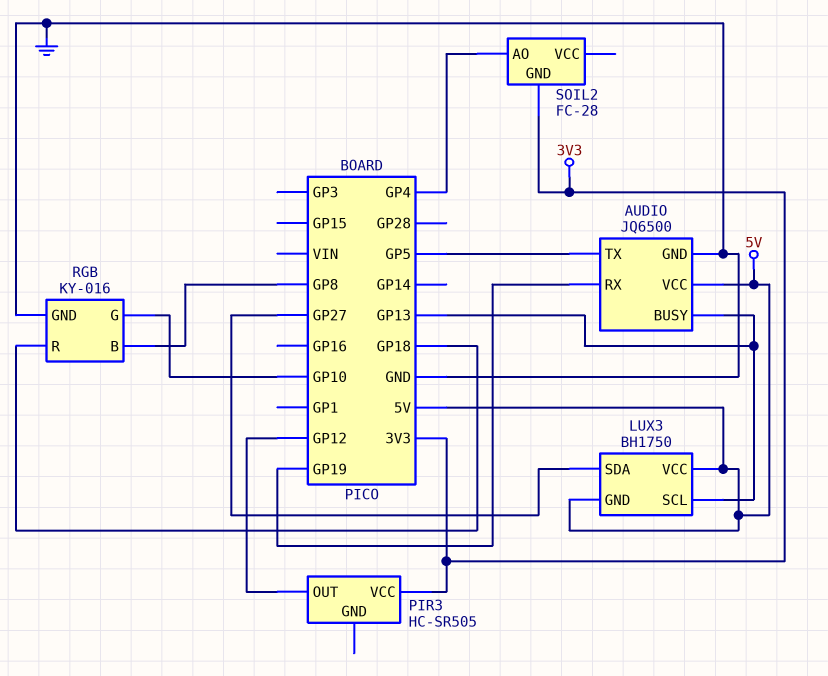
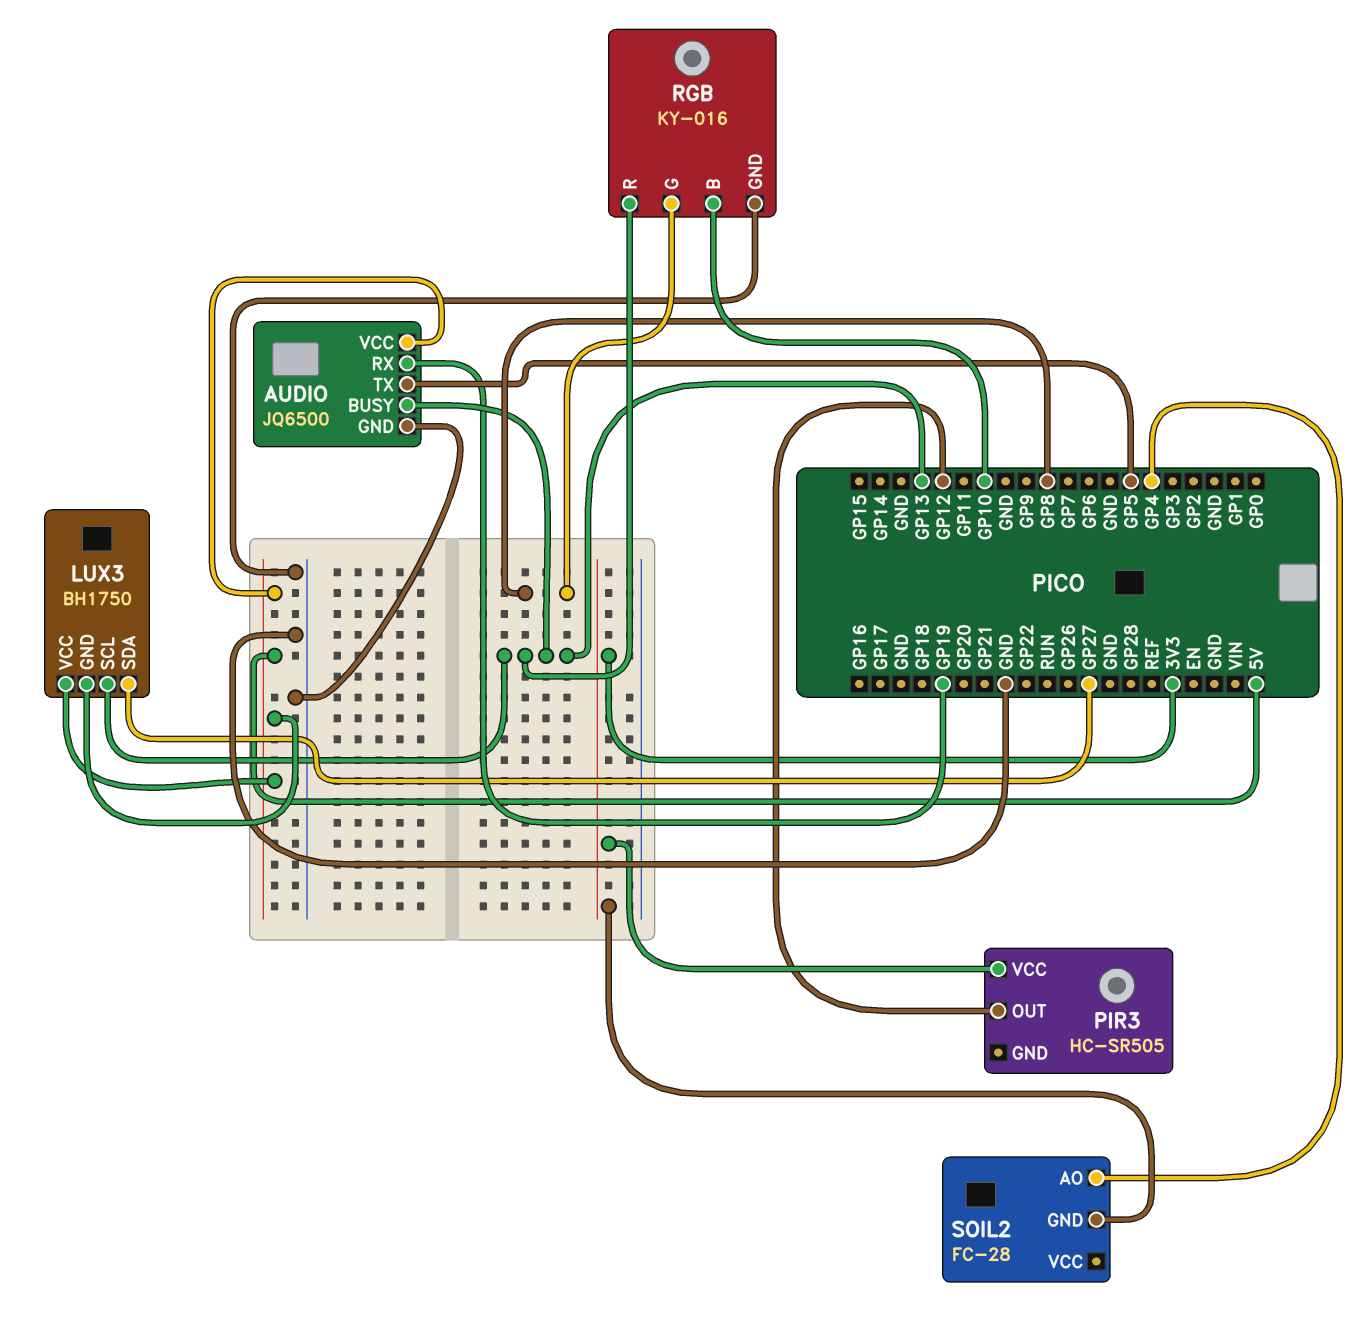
RGB pin B: GP8 -> GP10
RGB pin G: GP10 -> GP8
RGB pin R: GP18 -> GP13

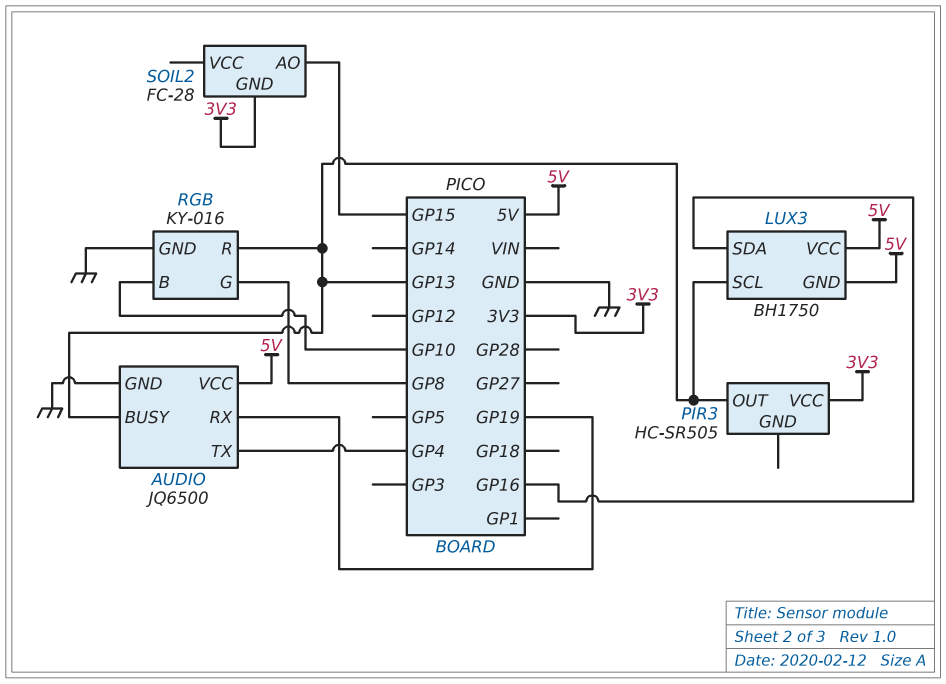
AUDIO pin TX: GP5 -> GP4
LUX3 pin SDA: GP27 -> GP16
PIR3 pin OUT: GP12 -> GP13
SOIL2 pin AO: GP4 -> GP15

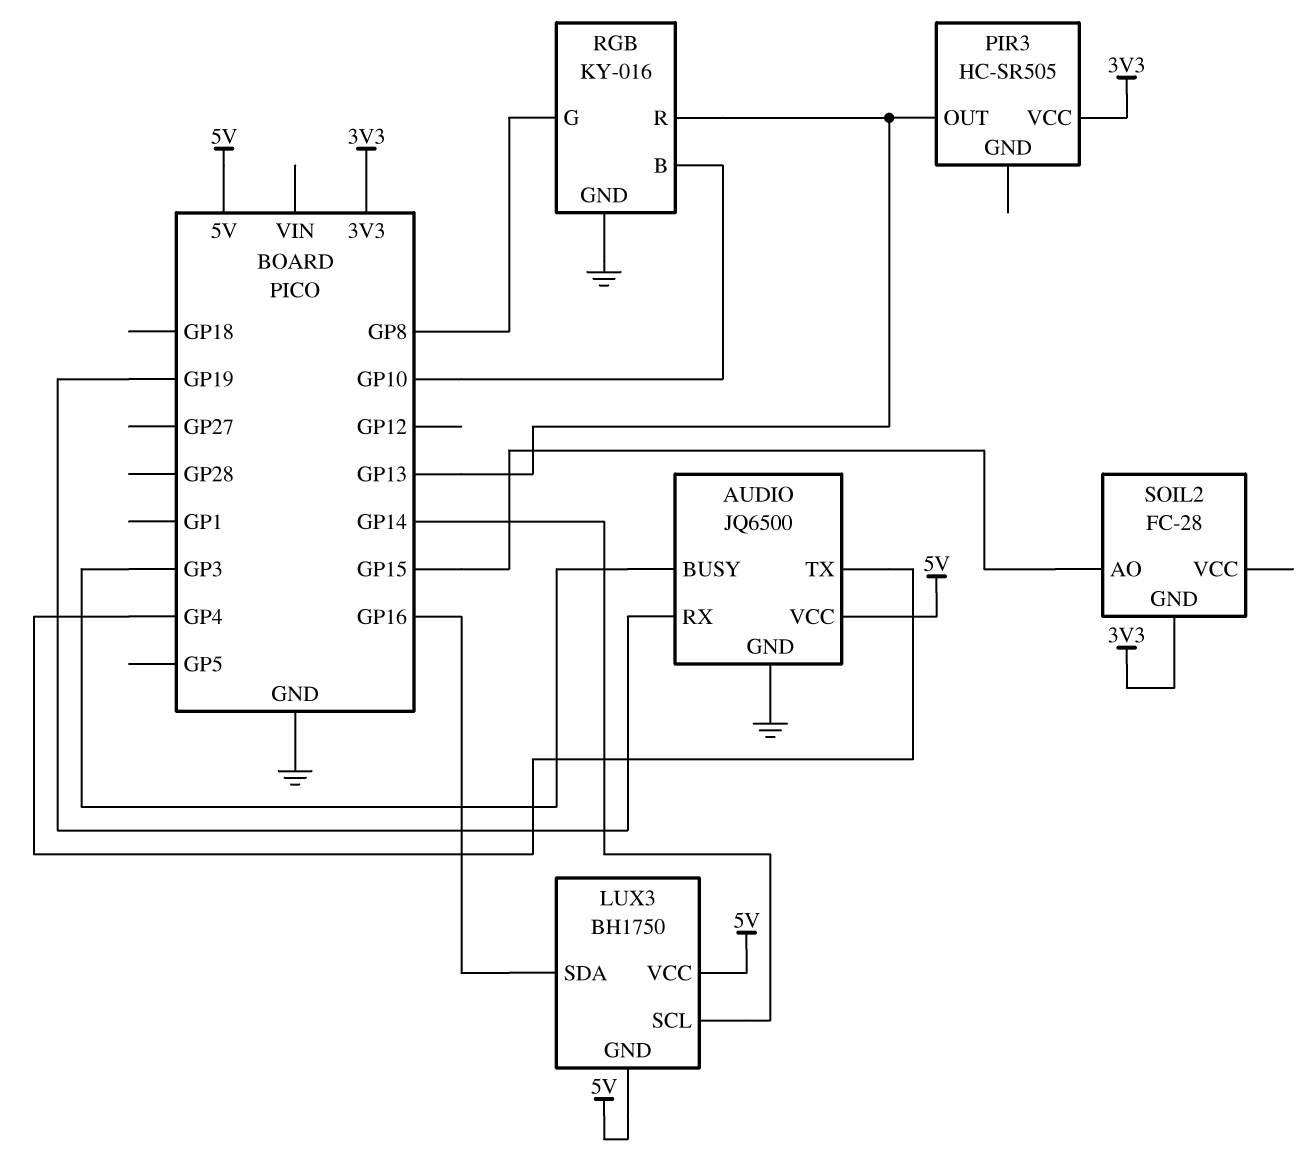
AUDIO pin BUSY: GP13 -> GP3
LUX3 pin SCL: GP13 -> GP14

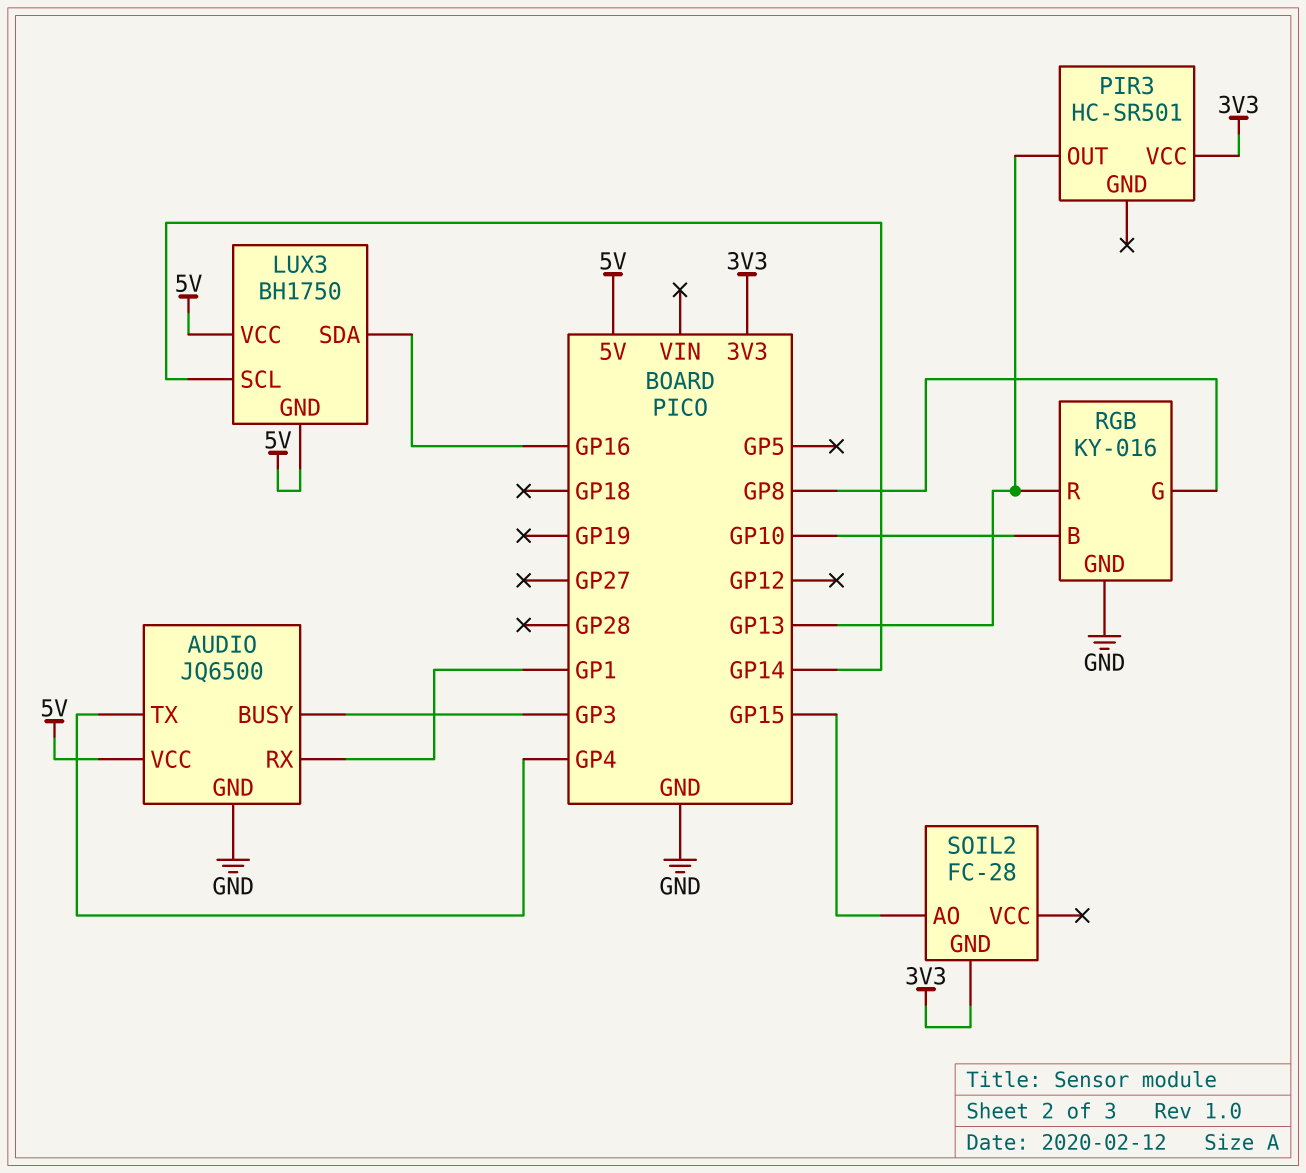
AUDIO pin RX: GP19 -> GP1
PIR3: HC-SR505 -> HC-SR501

